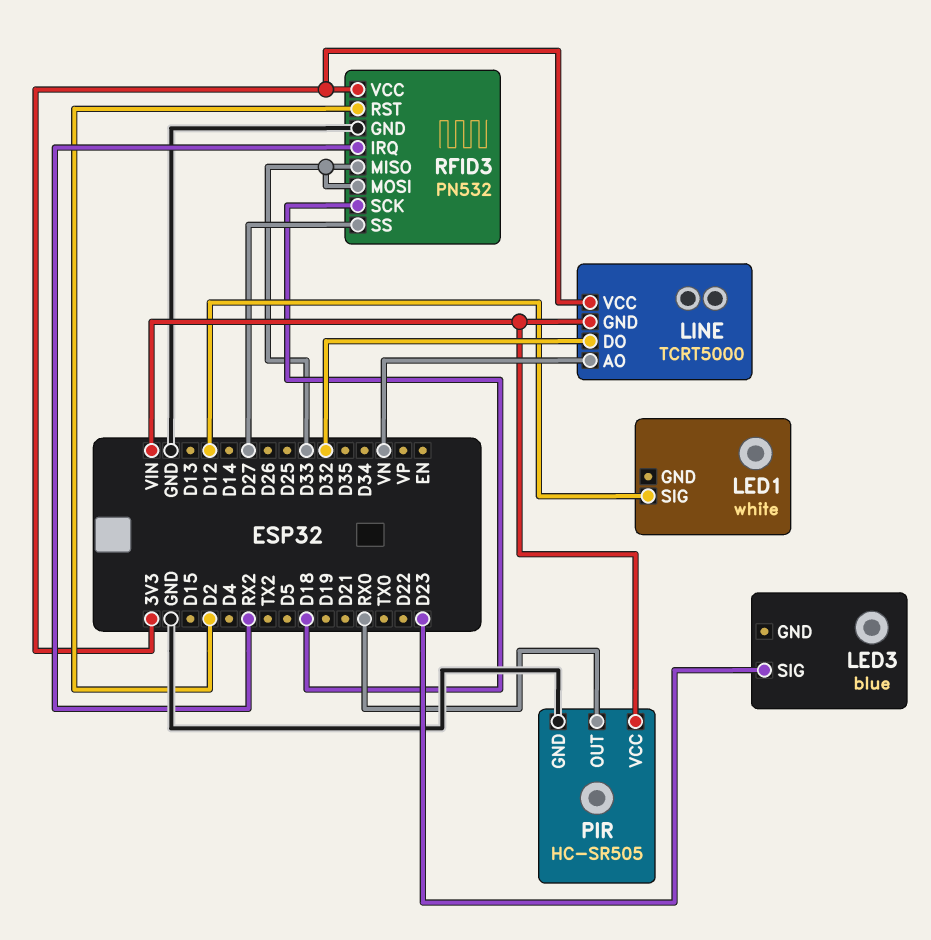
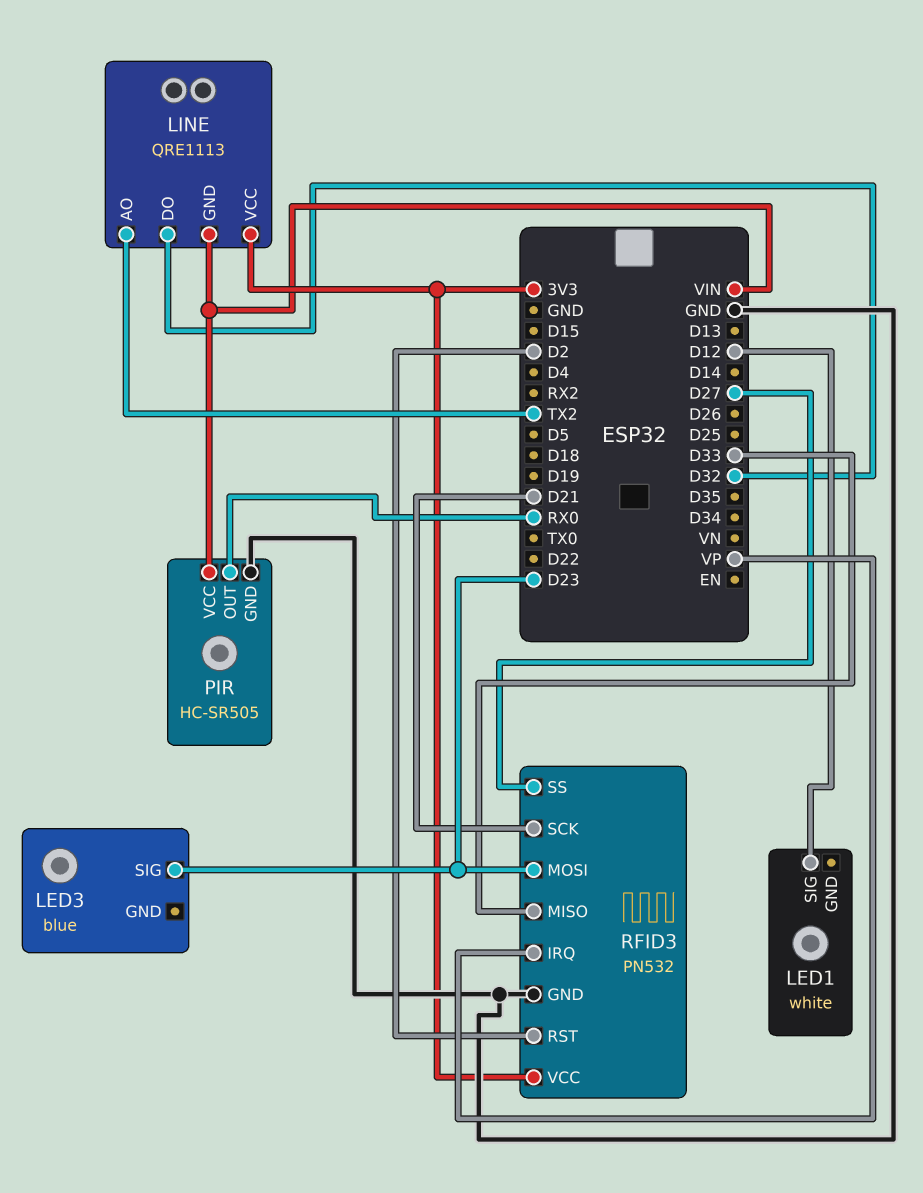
LINE: TCRT5000 -> QRE1113
LINE pin AO: VN -> TX2
RFID3 pin IRQ: RX2 -> VP
RFID3 pin MOSI: D33 -> D23
RFID3 pin SCK: D18 -> D21

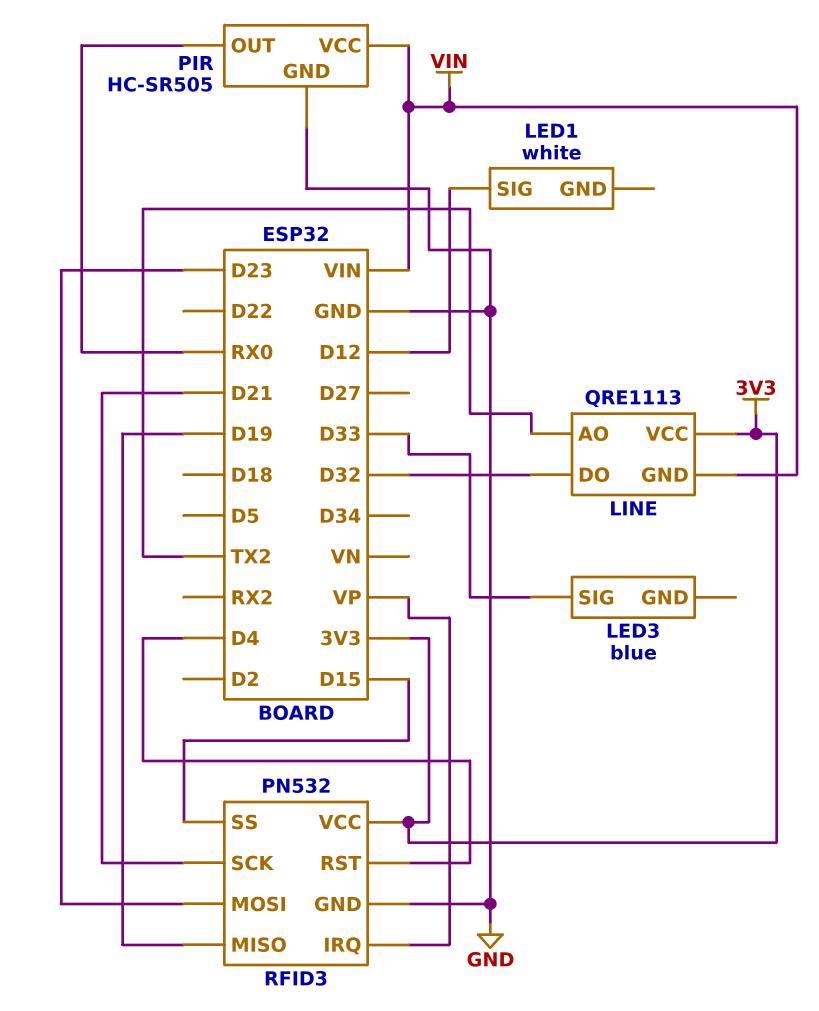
LED3 pin SIG: D23 -> D33
RFID3 pin MISO: D33 -> D19
RFID3 pin RST: D2 -> D4
RFID3 pin SS: D27 -> D15

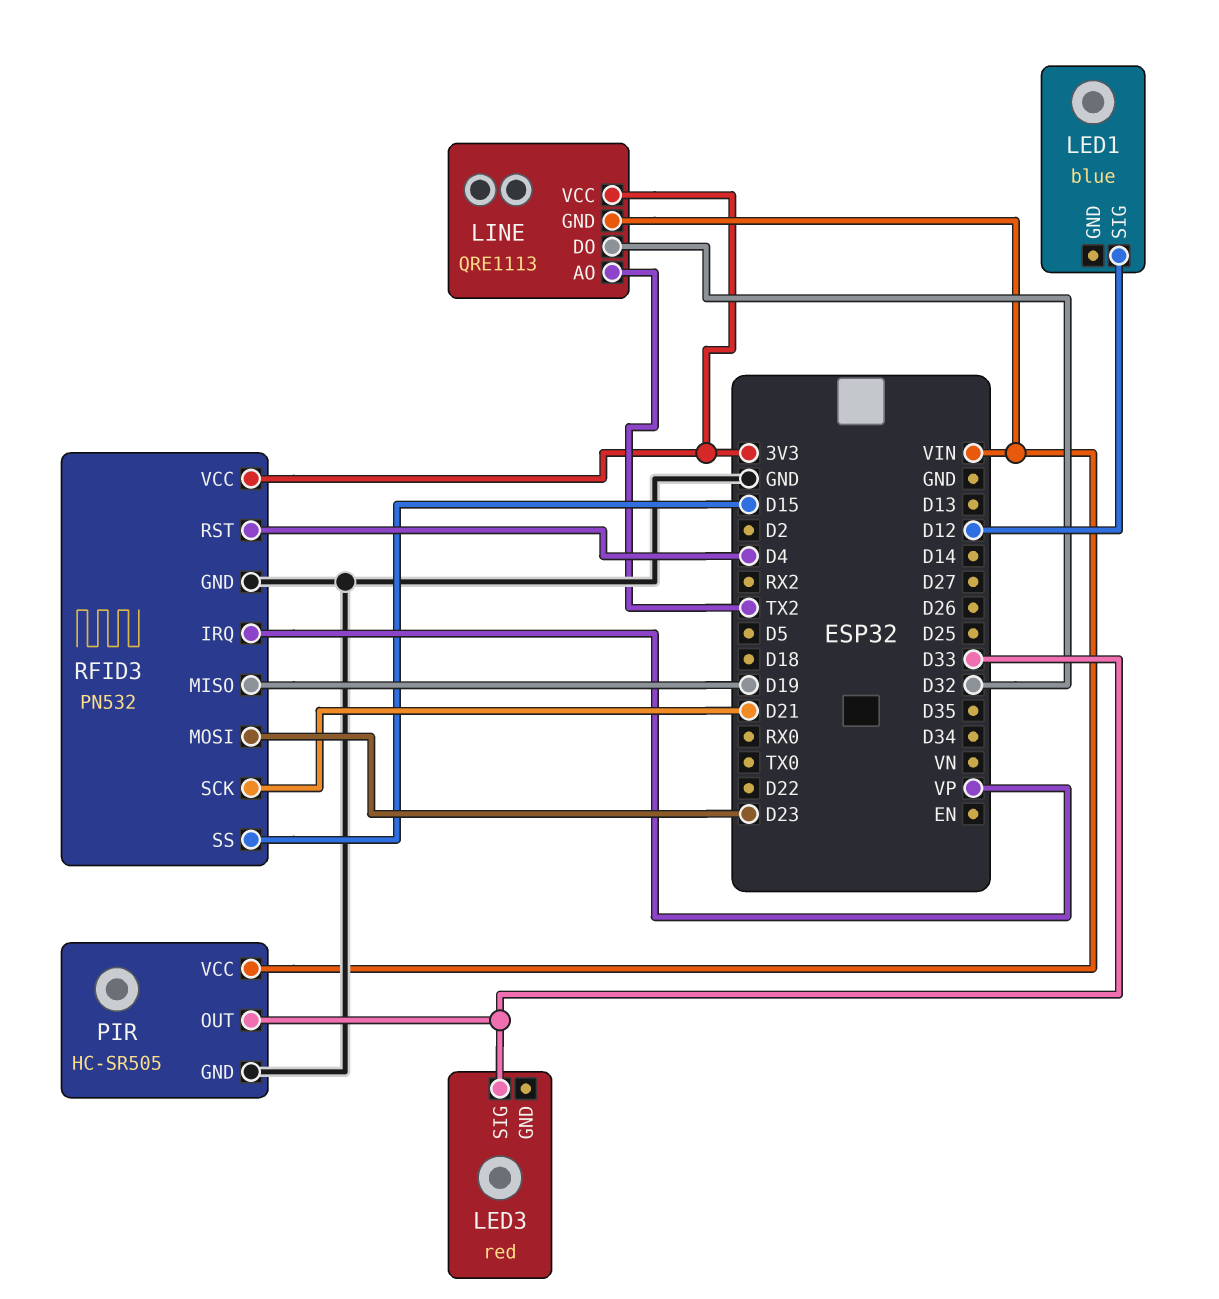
LED1: white -> blue
LED3: blue -> red
PIR pin OUT: RX0 -> D33

